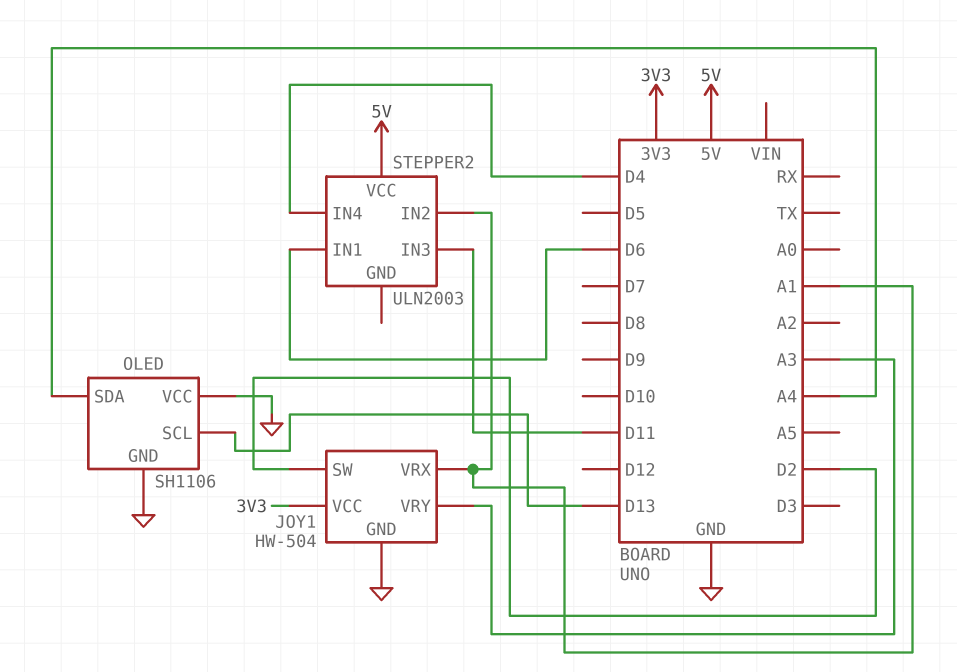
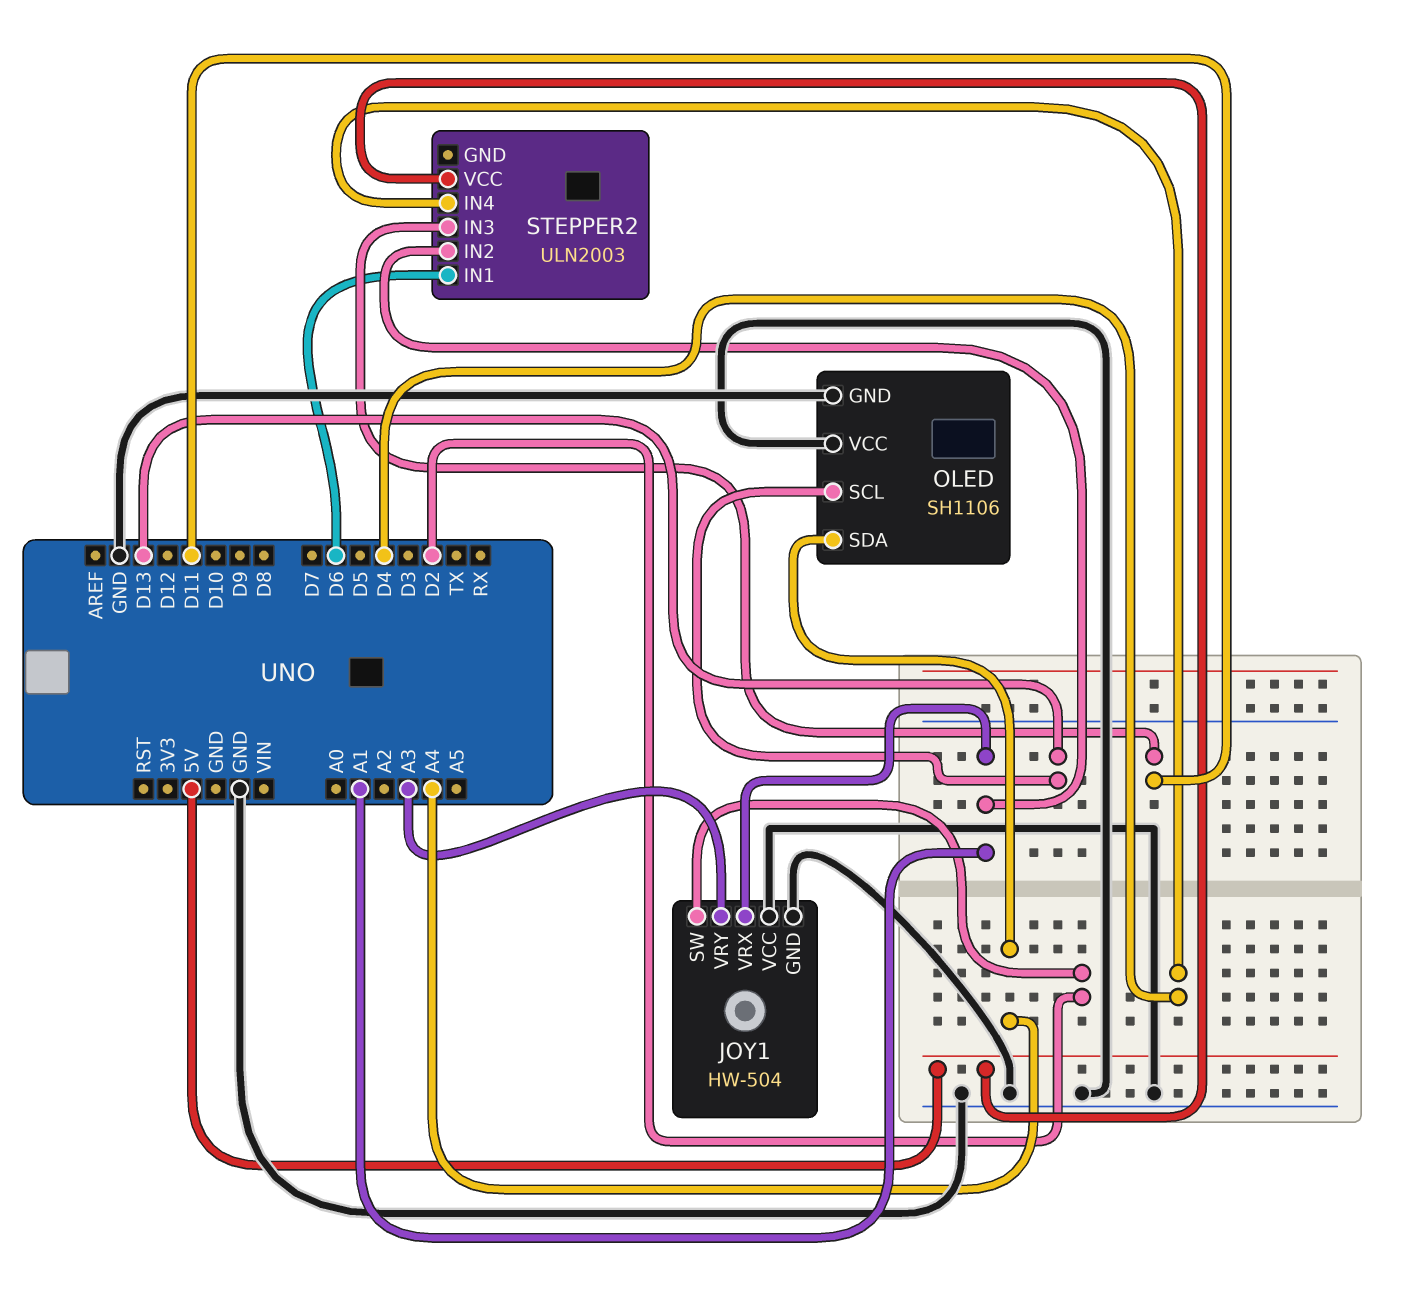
JOY1 pin VCC: 3V3 -> GND

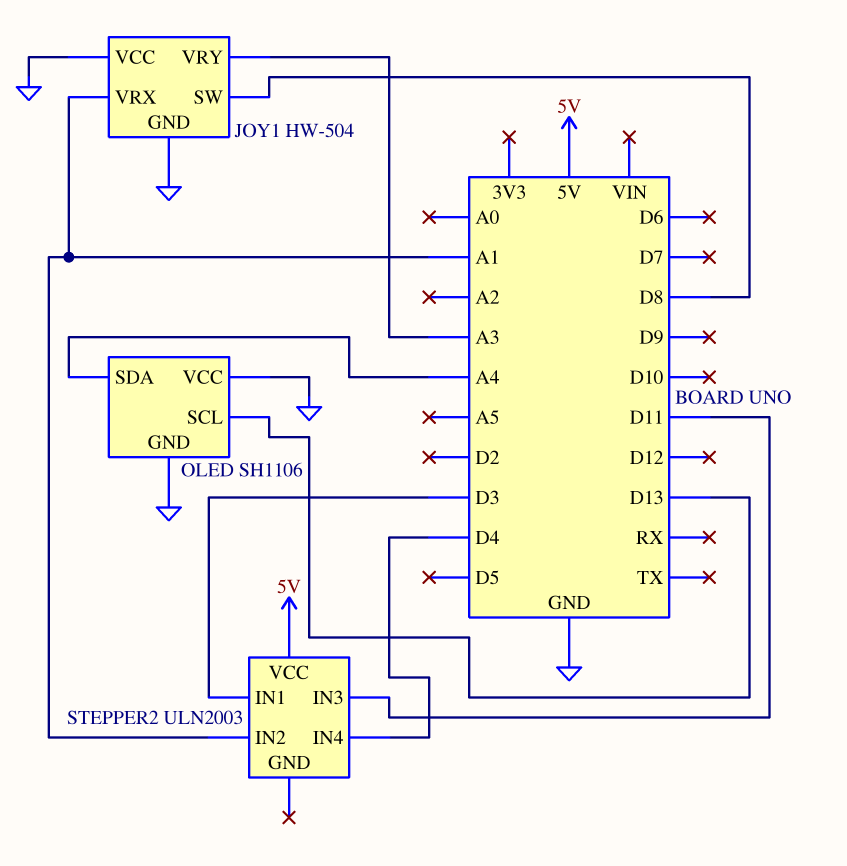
JOY1 pin SW: D2 -> D8
STEPPER2 pin IN1: D6 -> D3

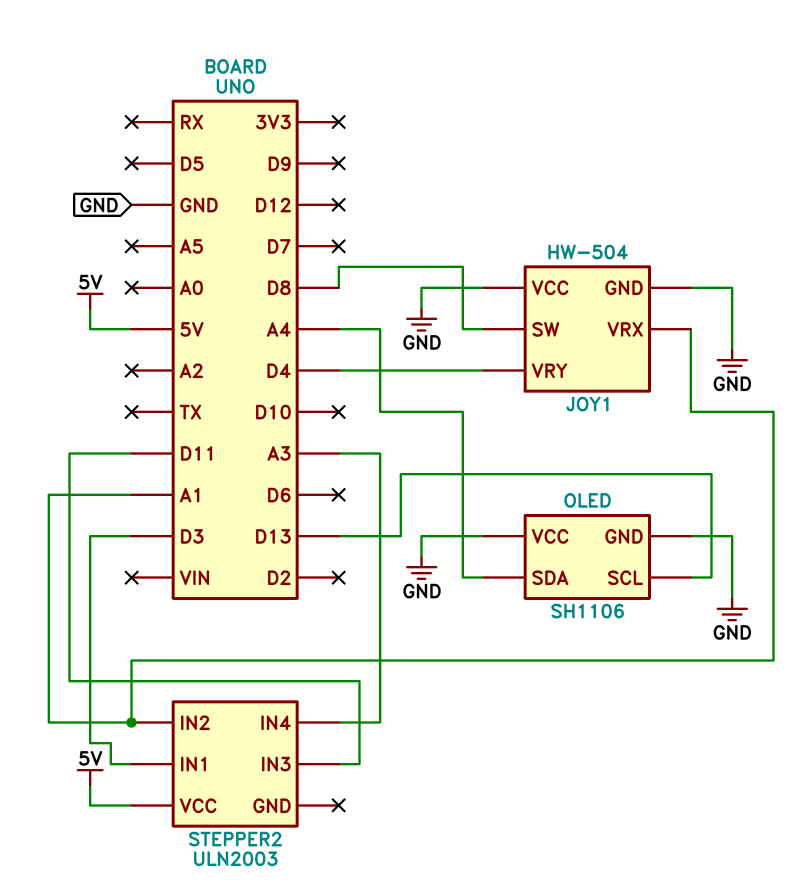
JOY1 pin VRY: A3 -> D4
STEPPER2 pin IN4: D4 -> A3

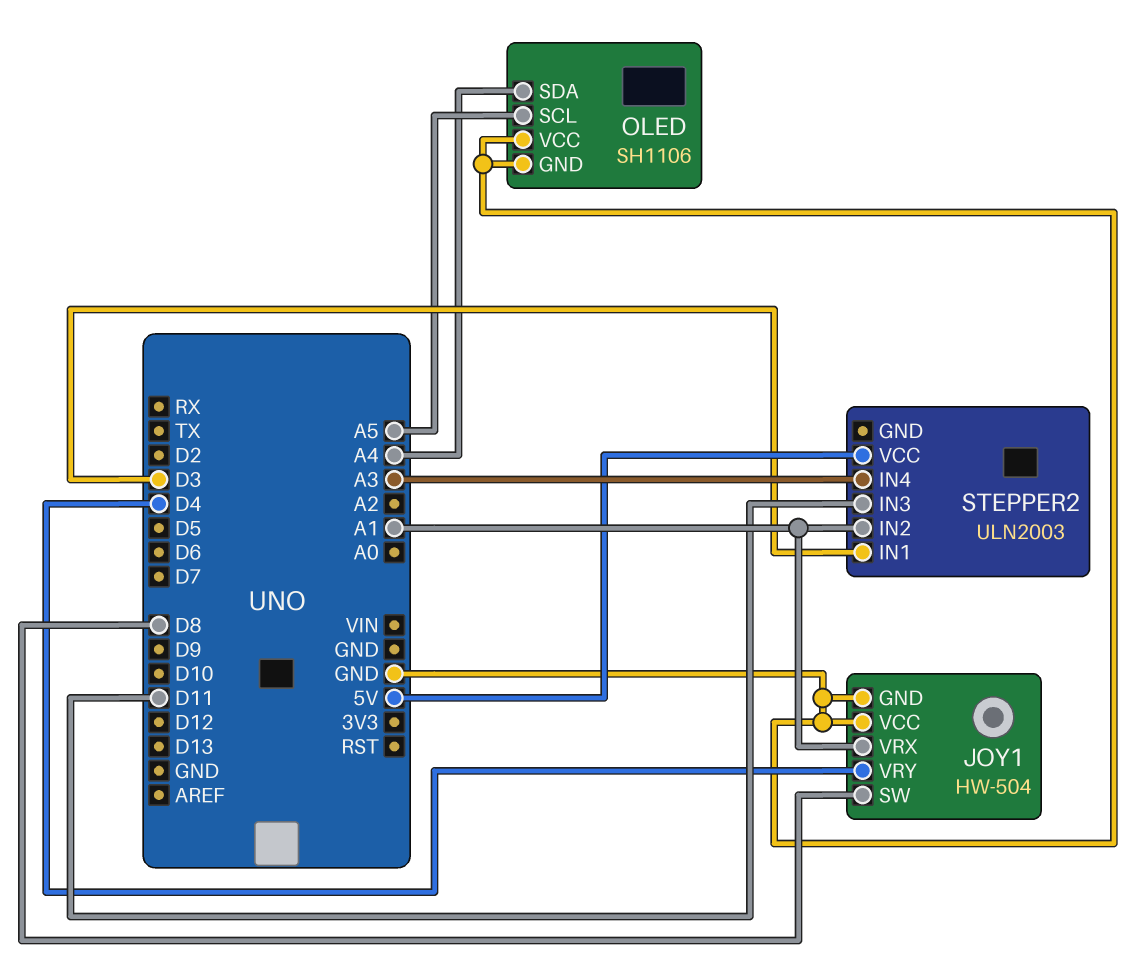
OLED pin SCL: D13 -> A5

